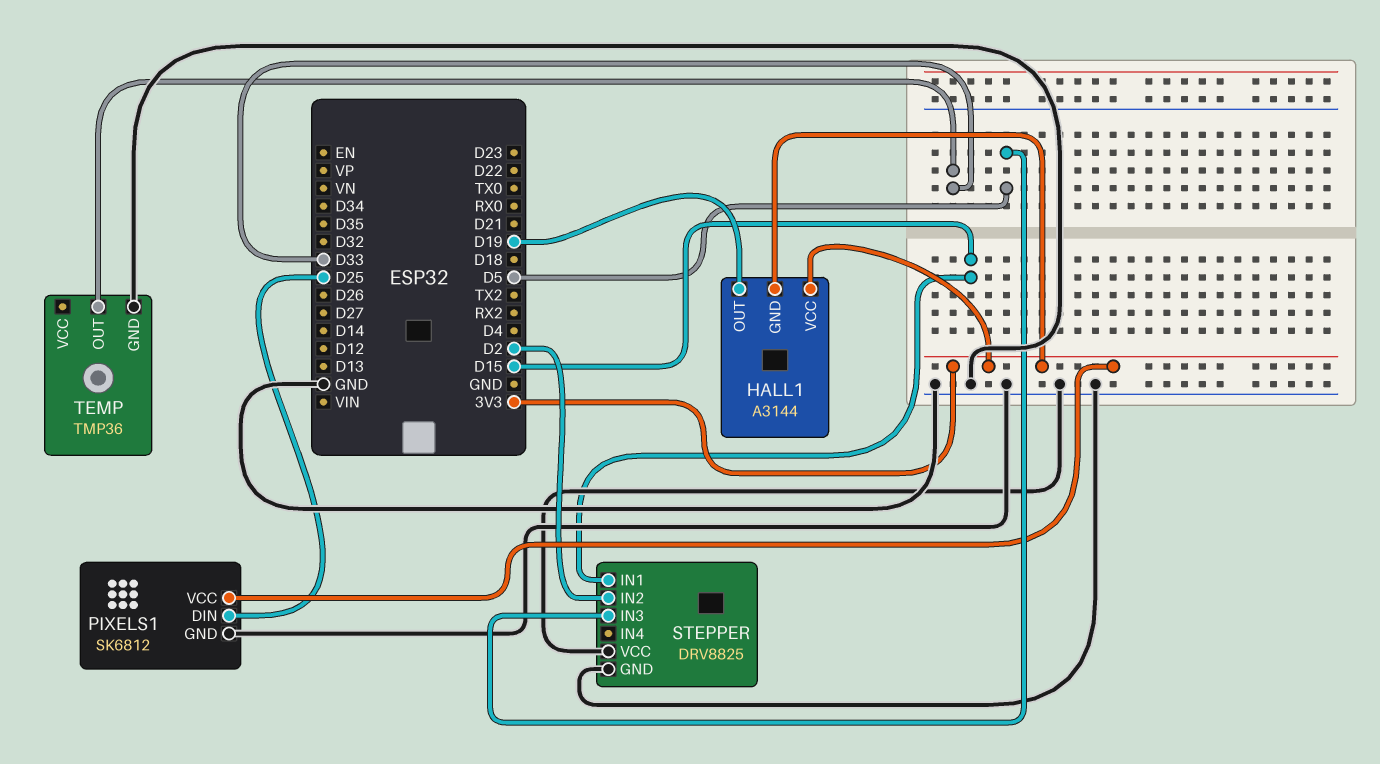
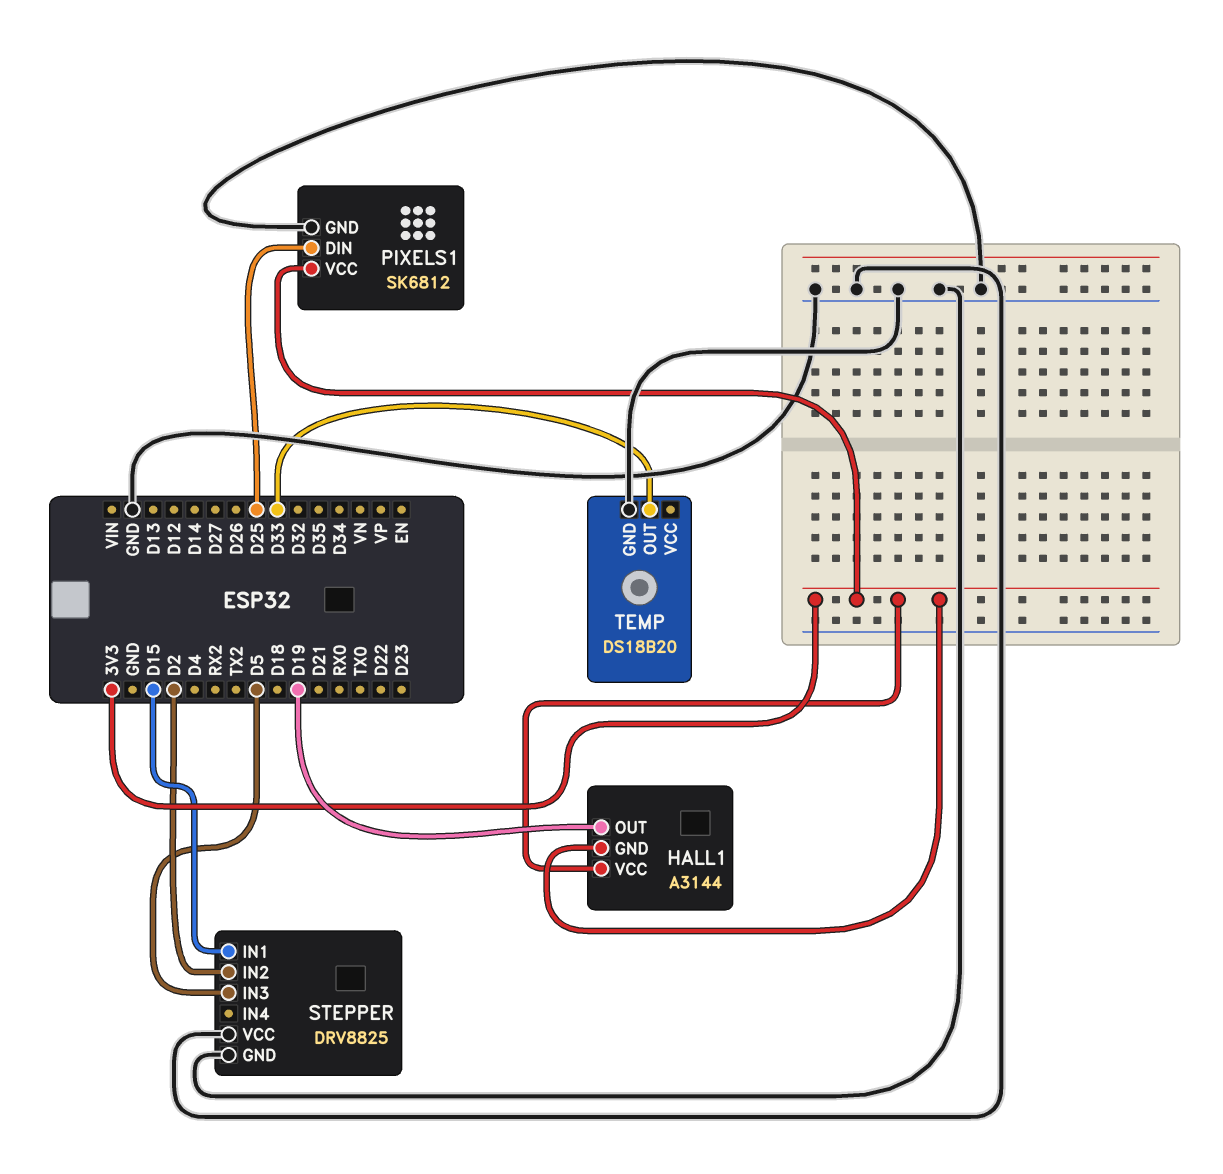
TEMP: TMP36 -> DS18B20

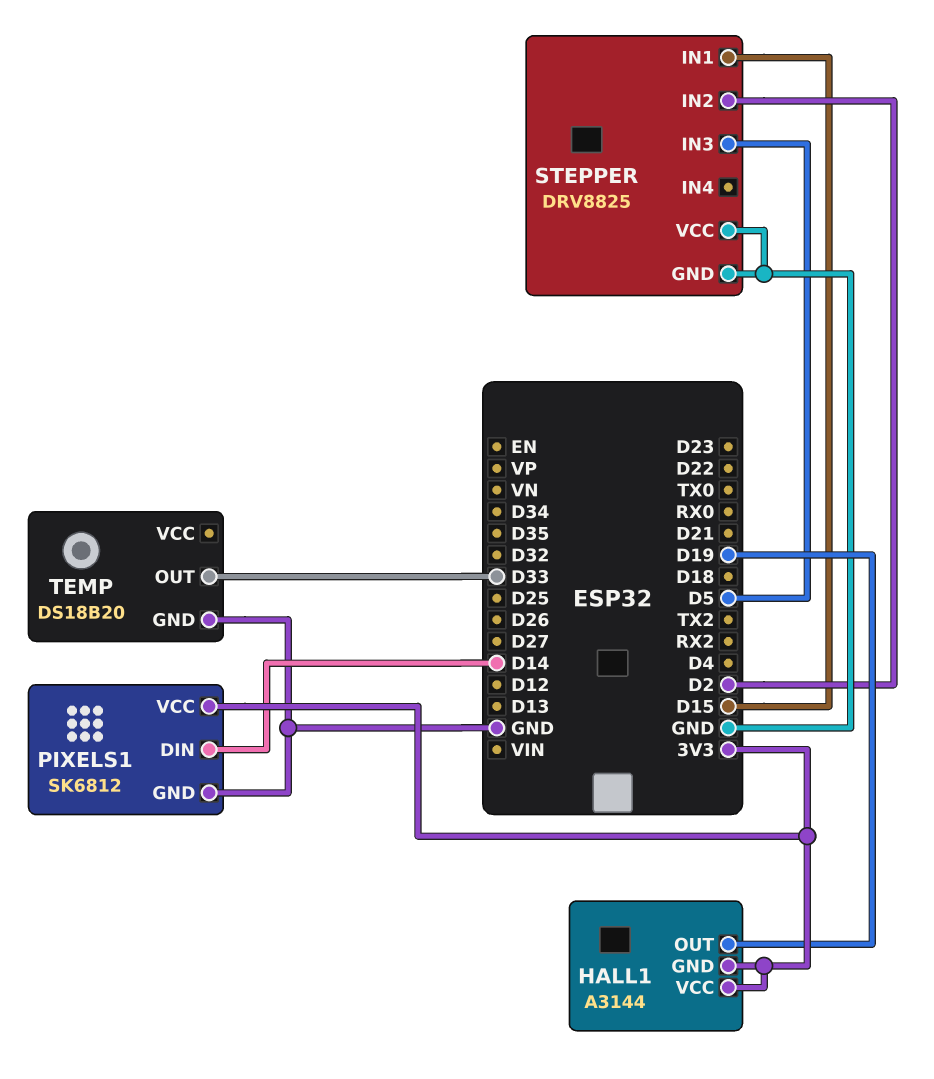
PIXELS1 pin DIN: D25 -> D14

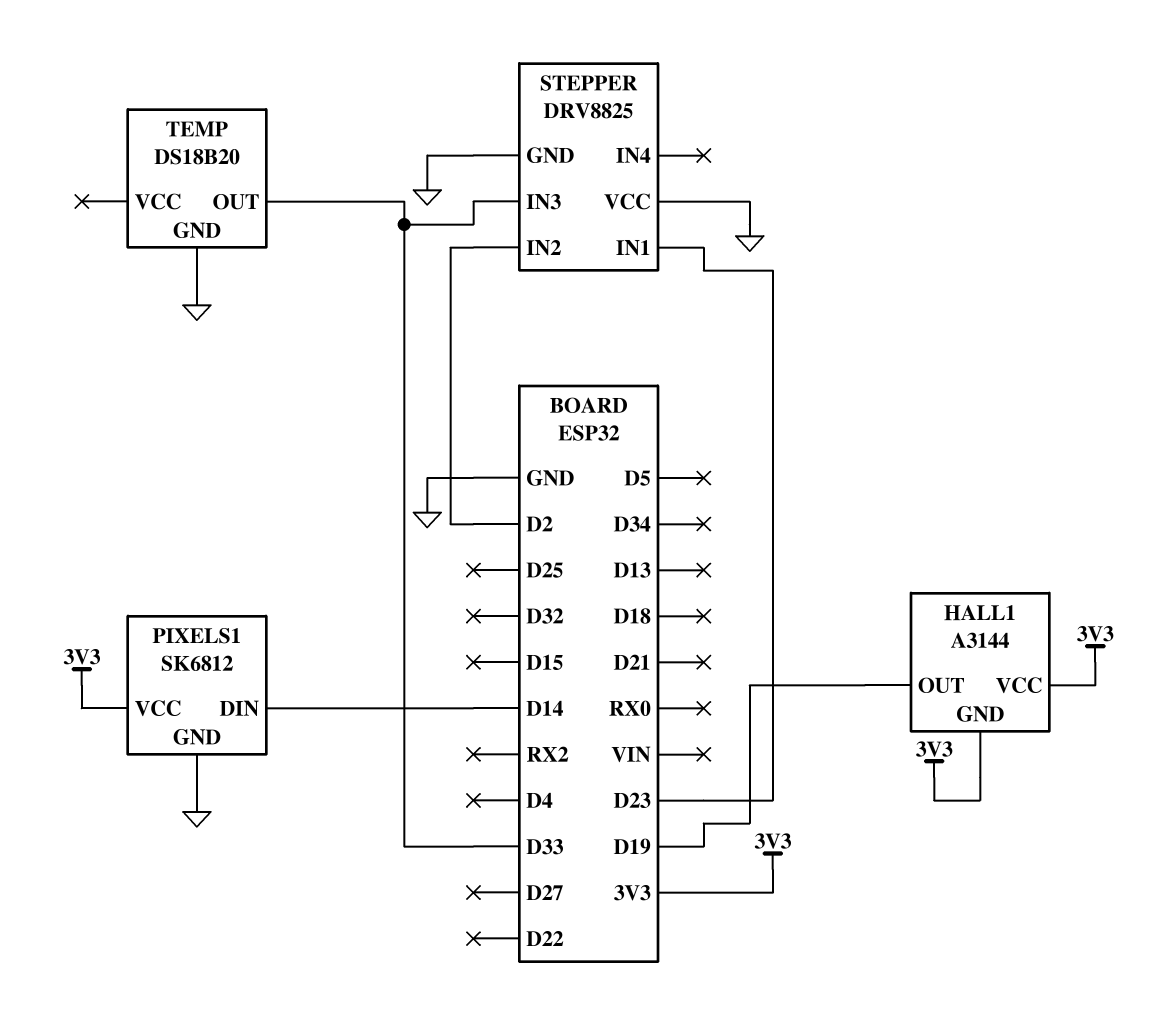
STEPPER pin IN1: D15 -> D23
STEPPER pin IN3: D5 -> D33

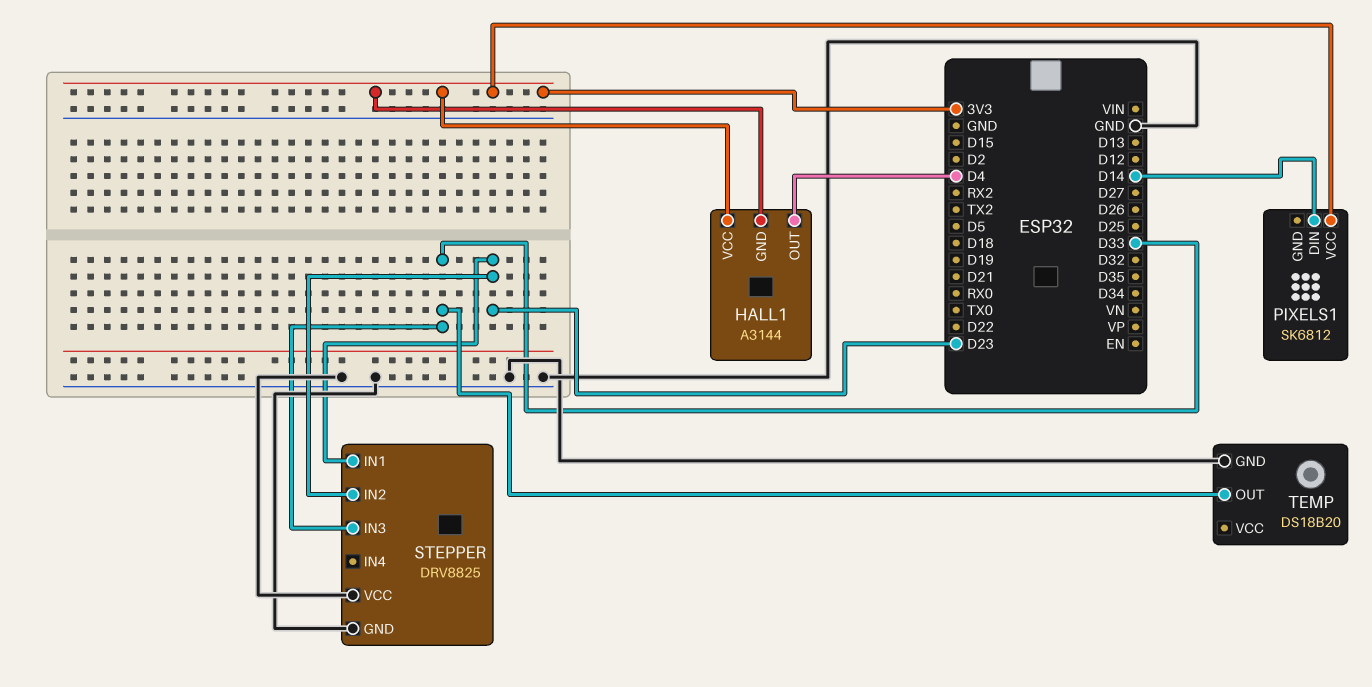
HALL1 pin OUT: D19 -> D4
PIXELS1 pin GND: GND -> none
STEPPER pin IN2: D2 -> D23

